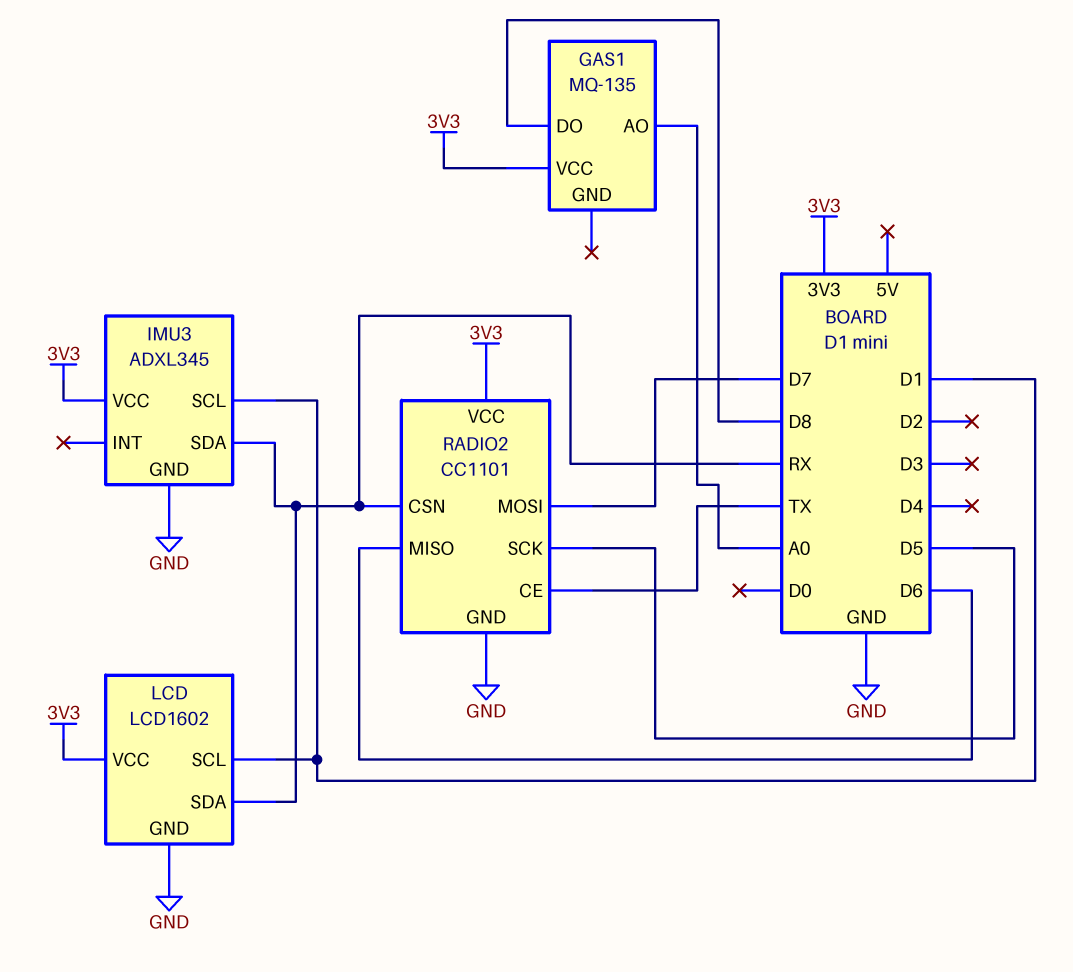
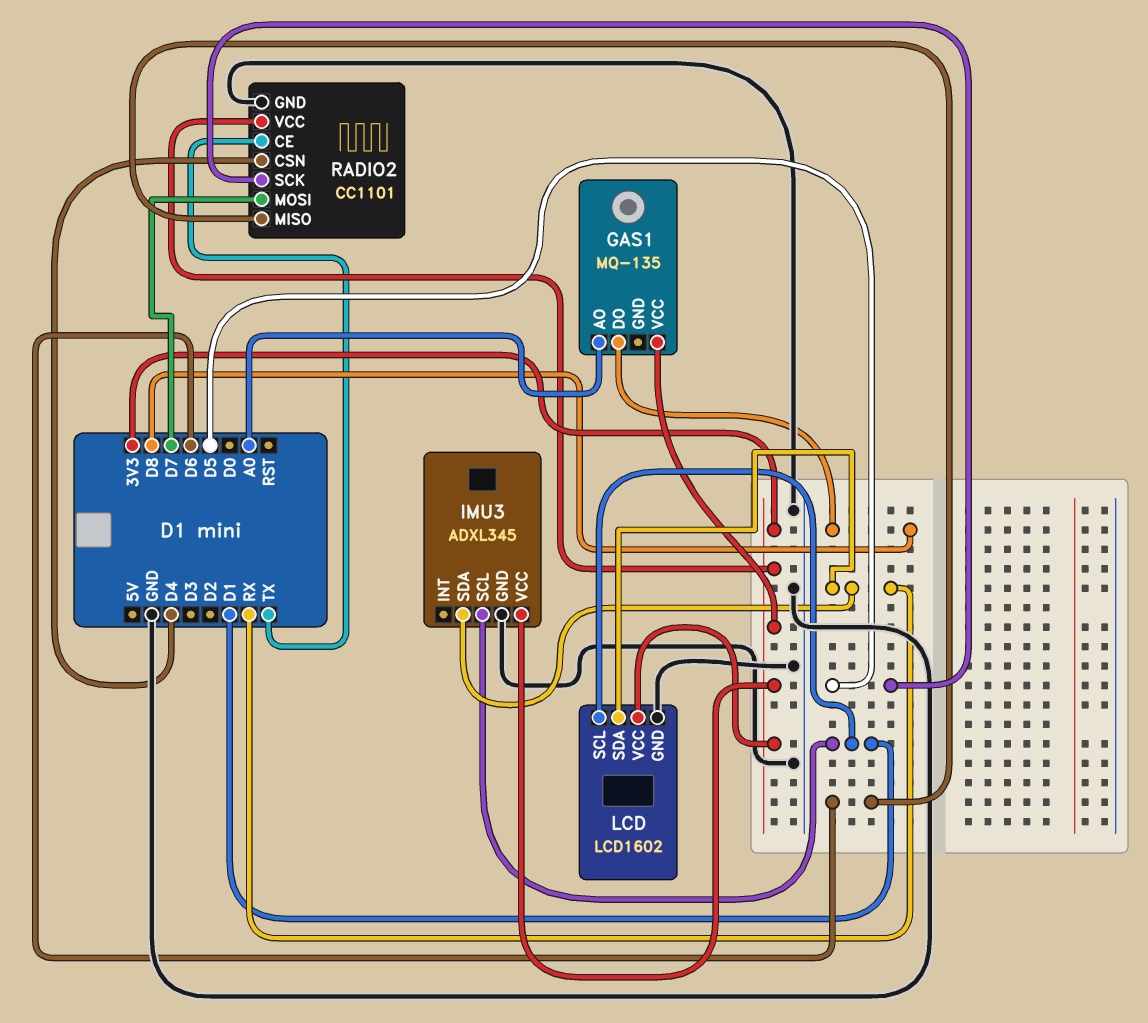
RADIO2 pin CSN: RX -> D4

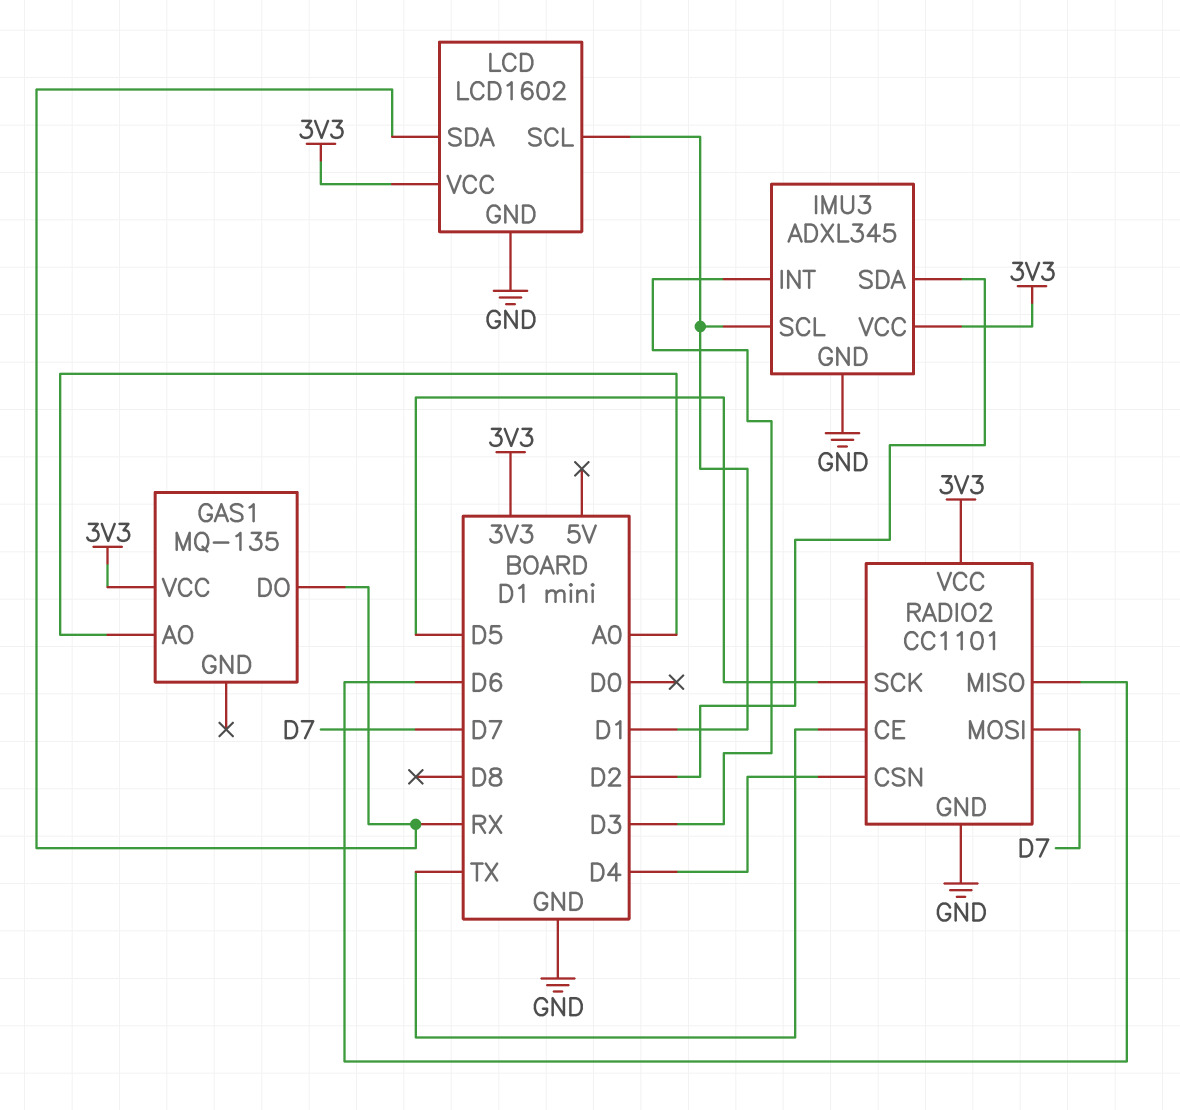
GAS1 pin DO: D8 -> RX
IMU3 pin INT: none -> D3
IMU3 pin SDA: RX -> D2

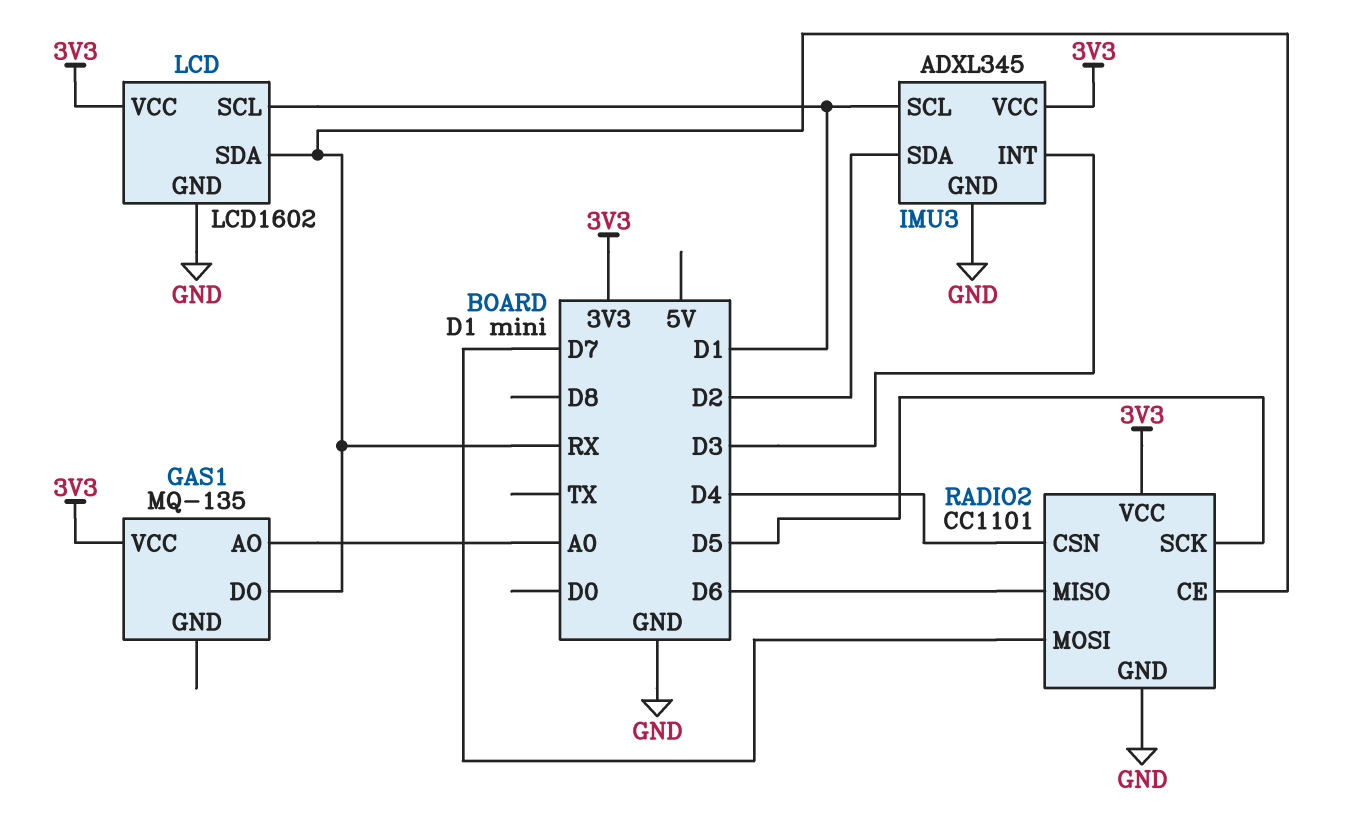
RADIO2 pin CE: TX -> RX

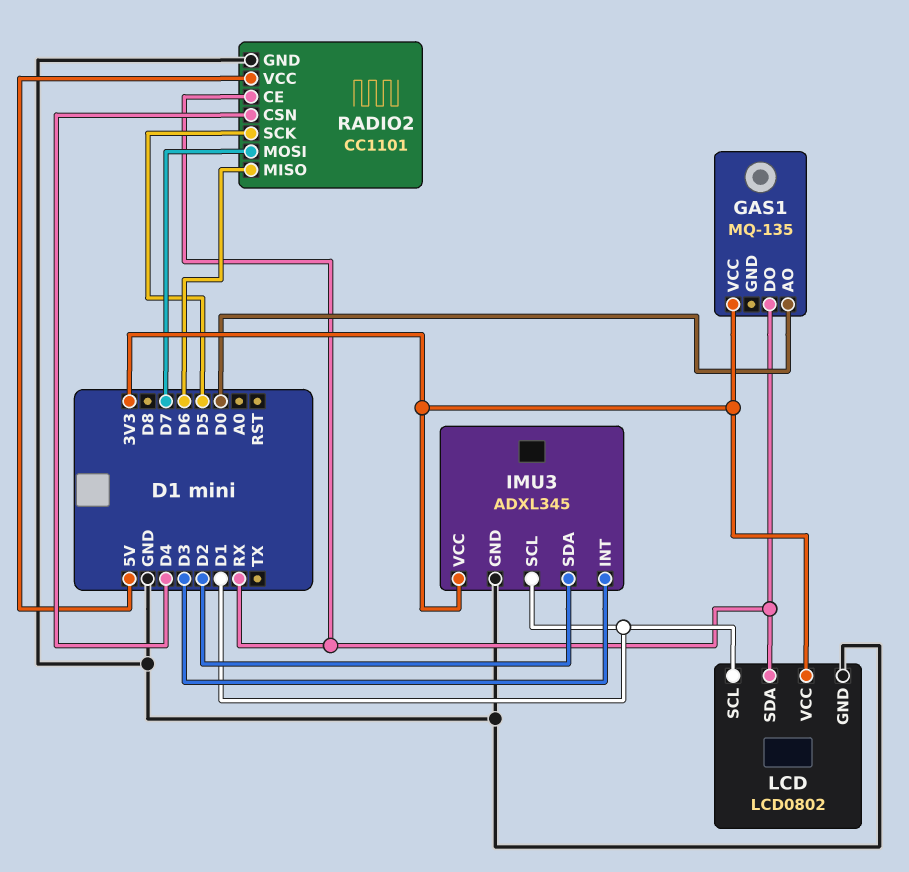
GAS1 pin AO: A0 -> D0
LCD: LCD1602 -> LCD0802
RADIO2 pin VCC: 3V3 -> 5V

